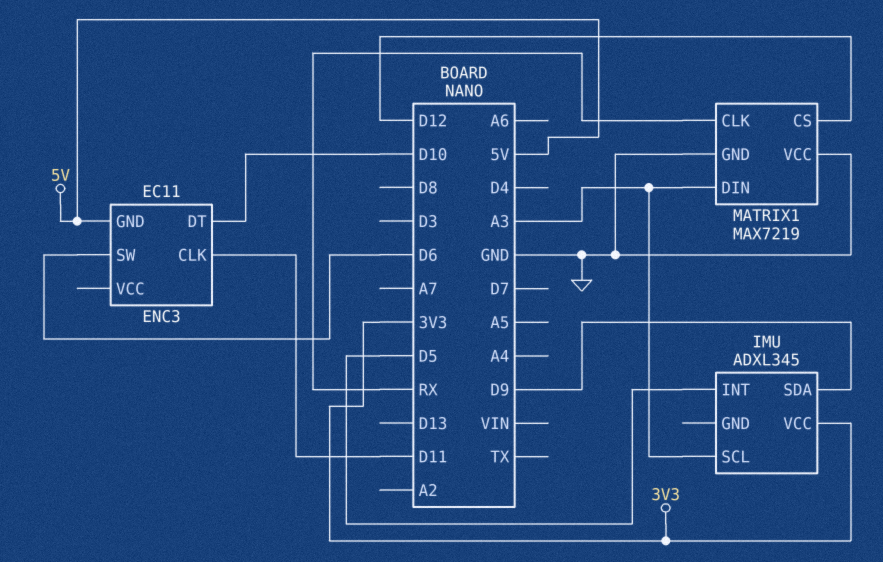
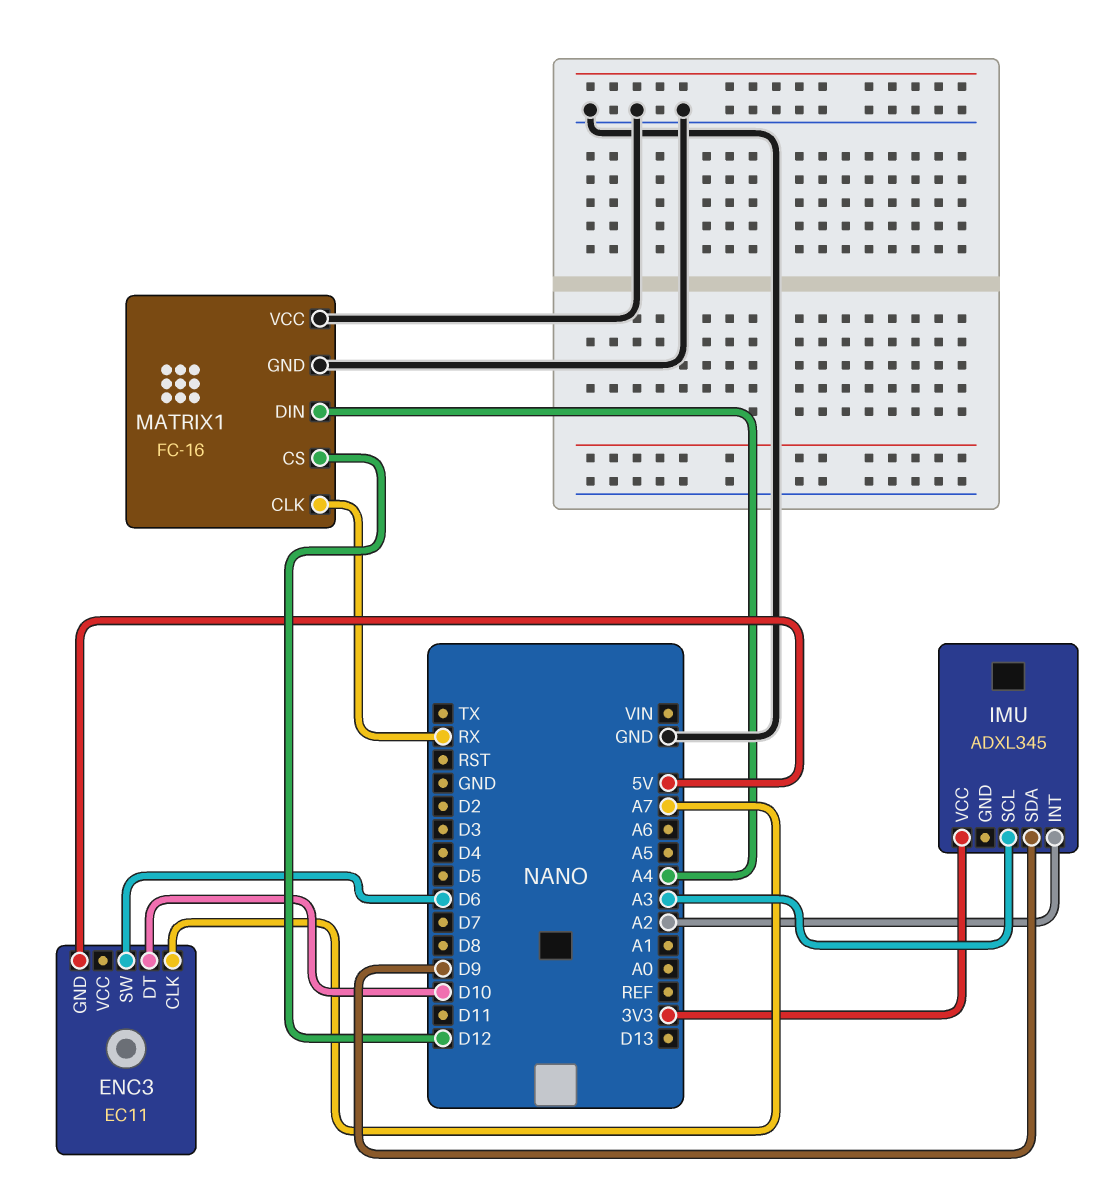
ENC3 pin CLK: D11 -> A7
IMU pin INT: D5 -> A2
MATRIX1: MAX7219 -> FC-16
MATRIX1 pin DIN: A3 -> A4

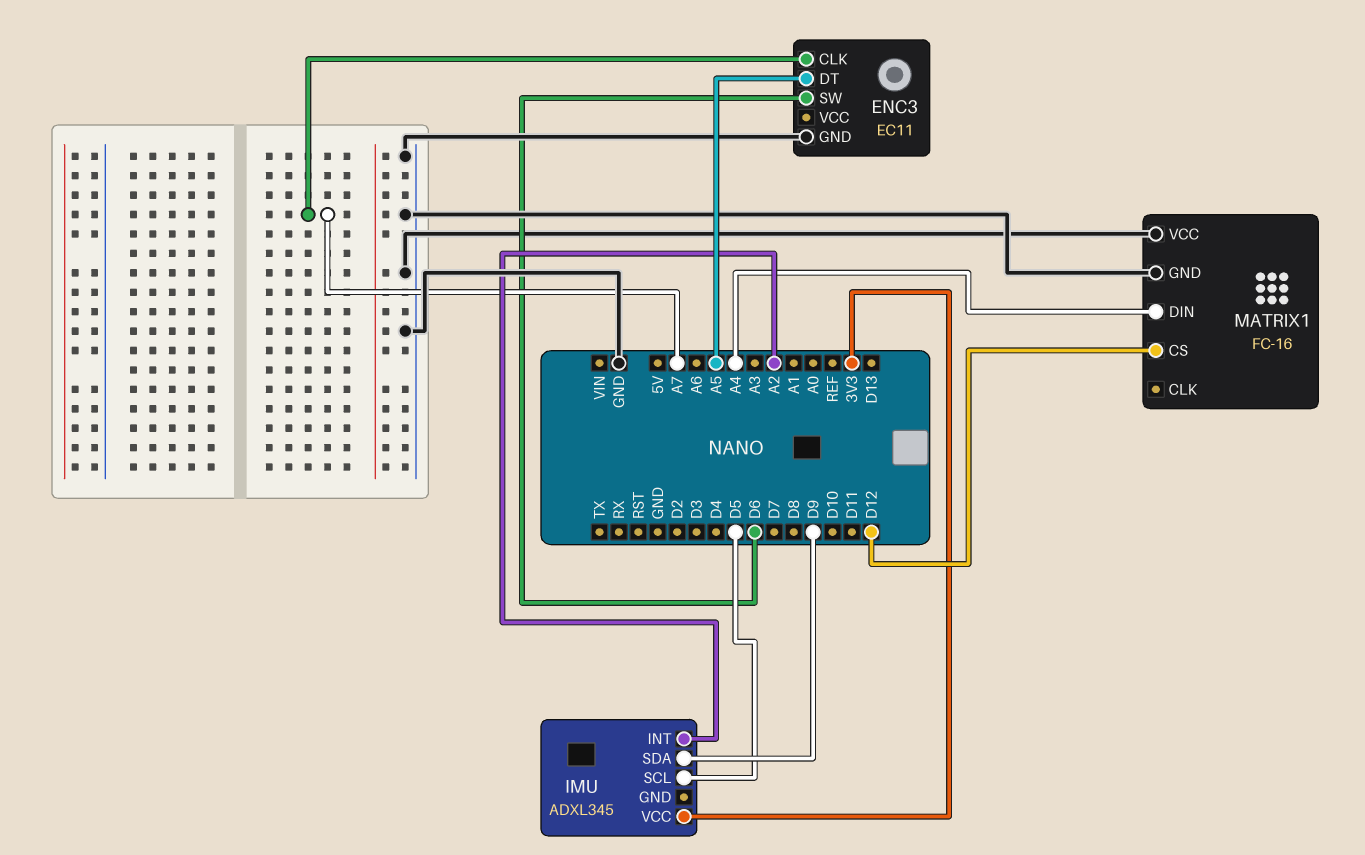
ENC3 pin DT: D10 -> A5
ENC3 pin GND: 5V -> GND
IMU pin SCL: A3 -> D5
MATRIX1 pin CLK: RX -> none

